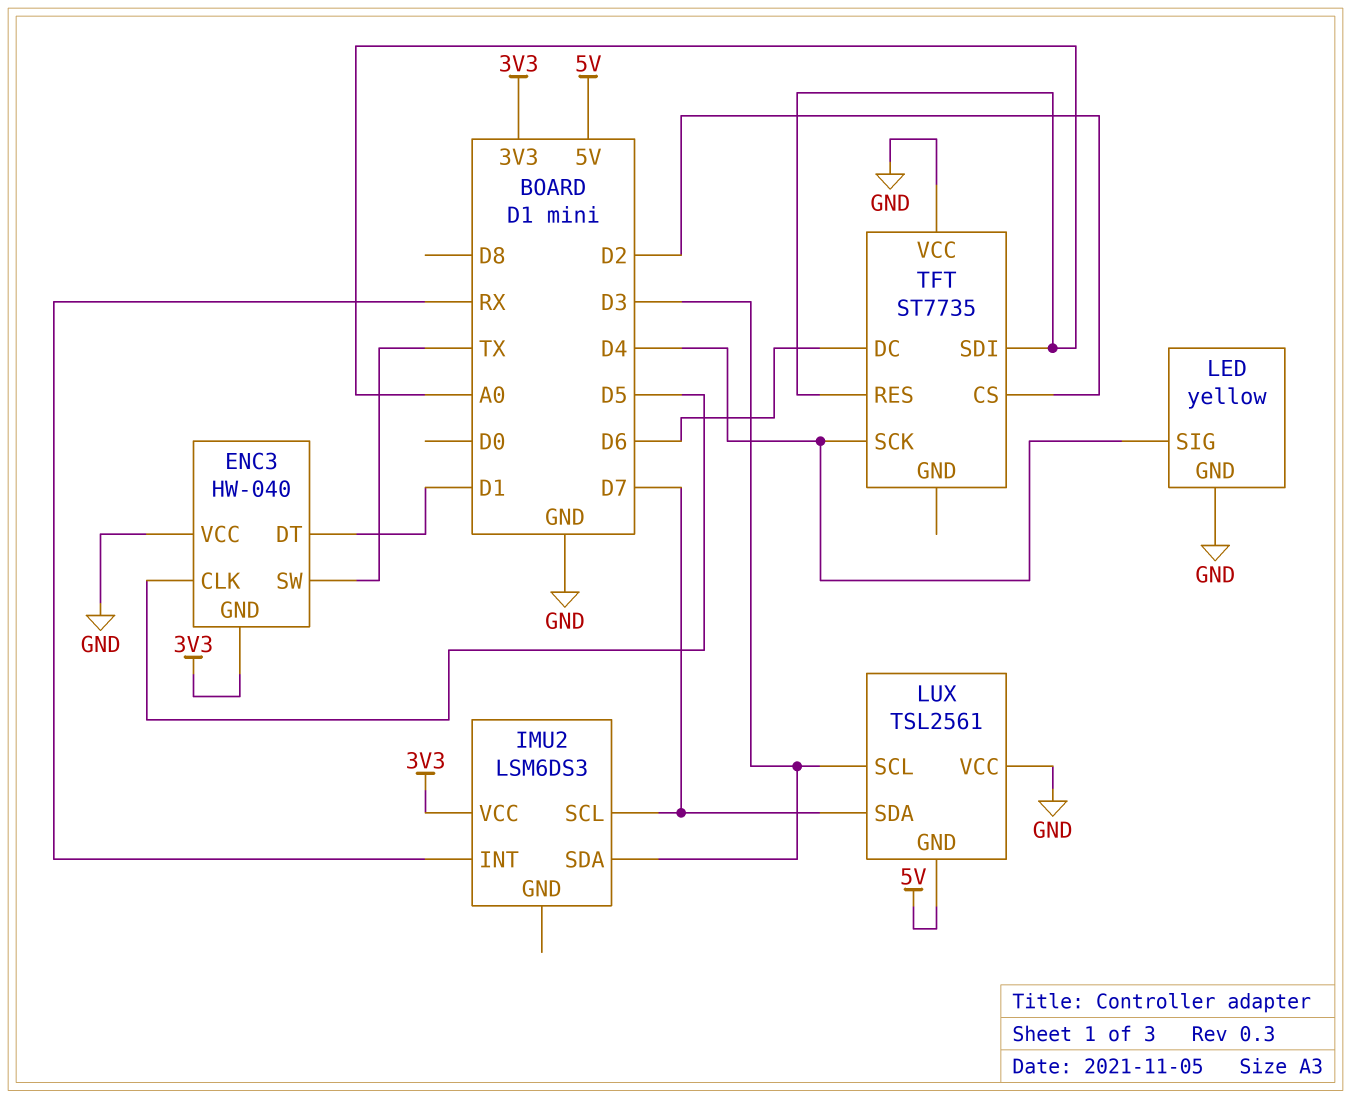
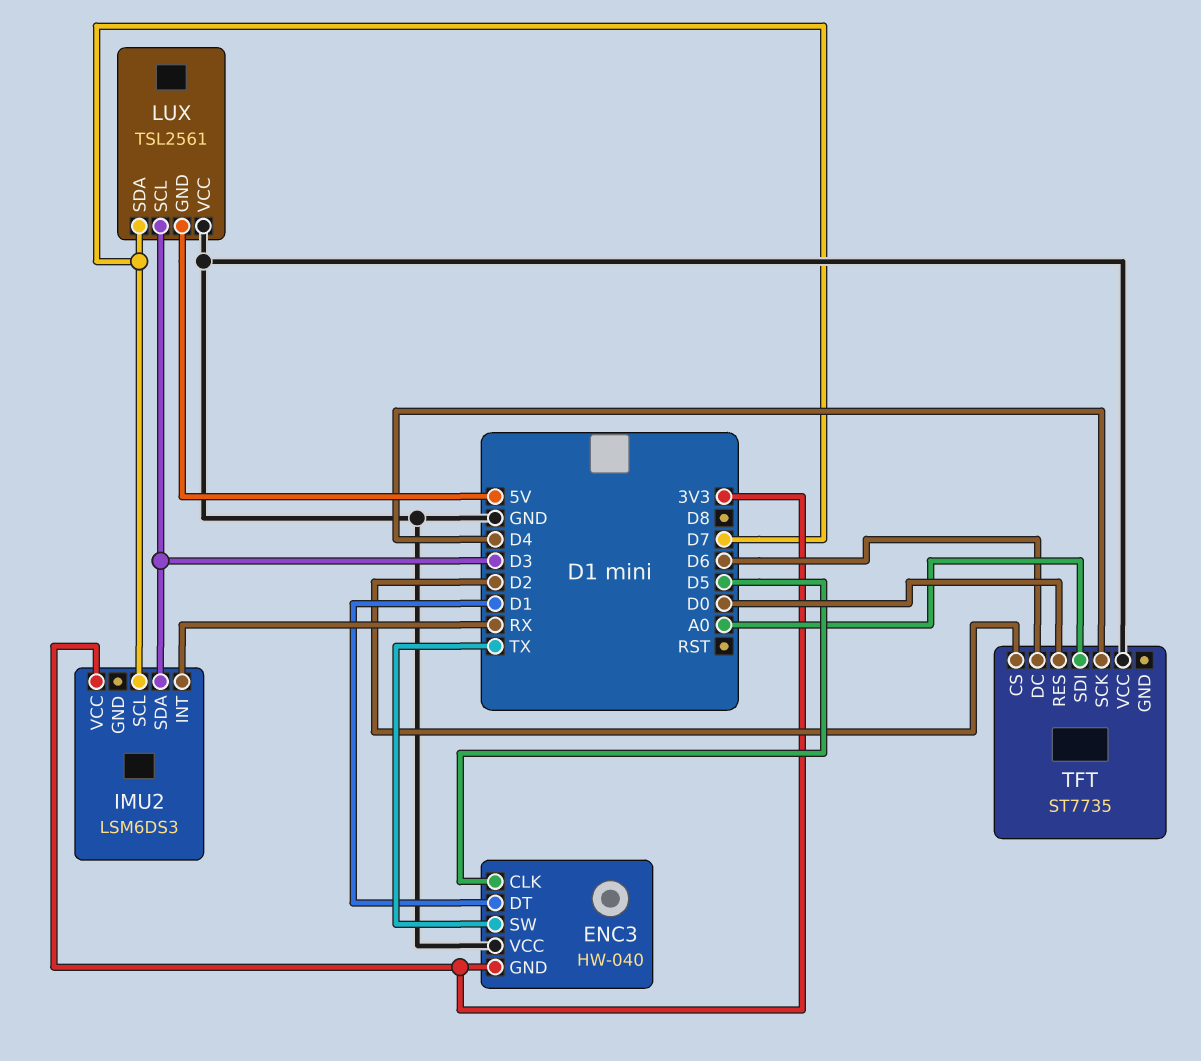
LED: yellow -> none
LED pin GND: GND -> none
LED pin SIG: D4 -> none
TFT pin RES: A0 -> D0

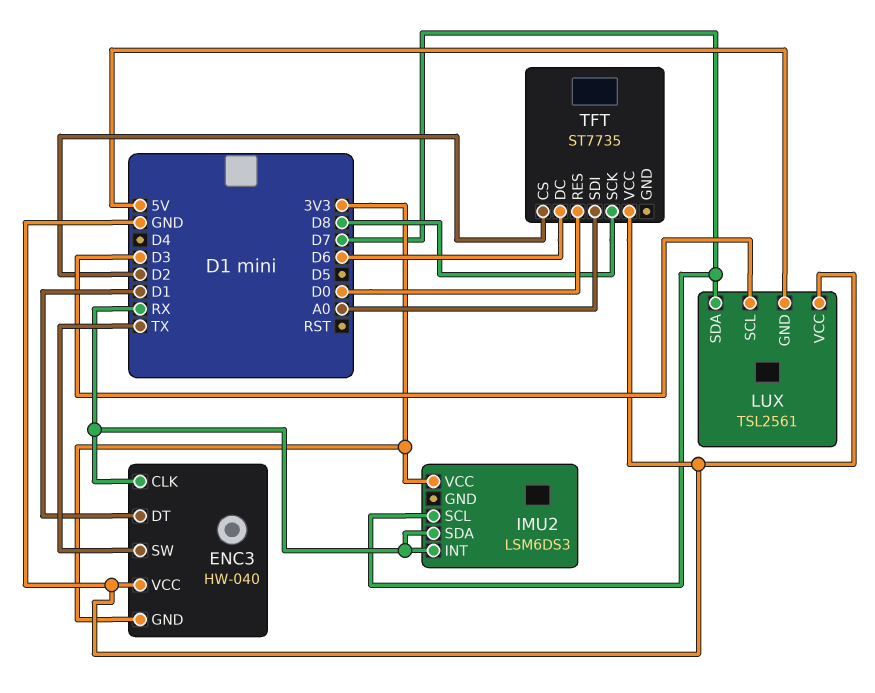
ENC3 pin CLK: D5 -> RX
IMU2 pin SDA: D3 -> RX
TFT pin SCK: D4 -> D8

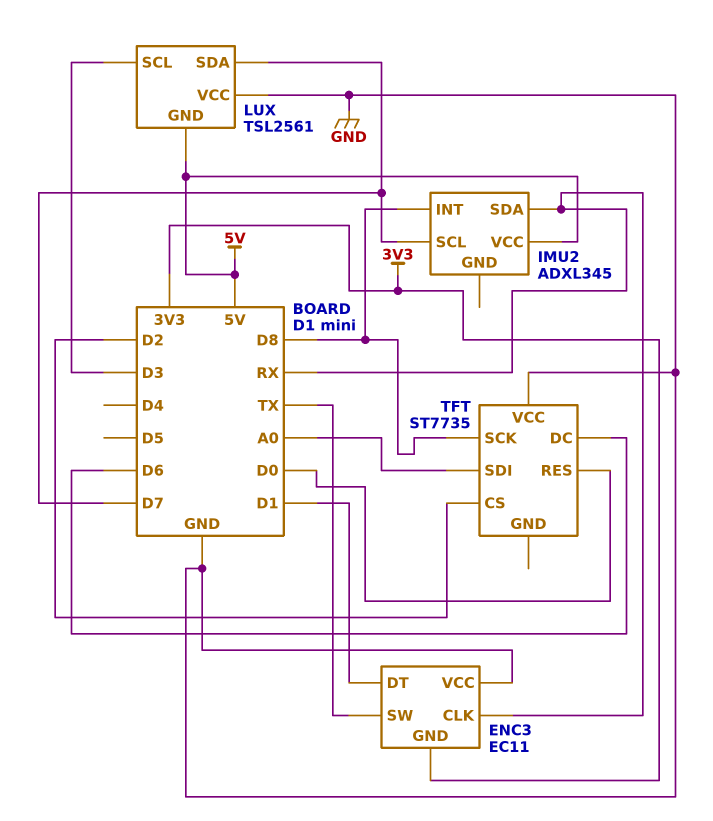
ENC3: HW-040 -> EC11
IMU2: LSM6DS3 -> ADXL345
IMU2 pin INT: RX -> D8
IMU2 pin VCC: 3V3 -> 5V

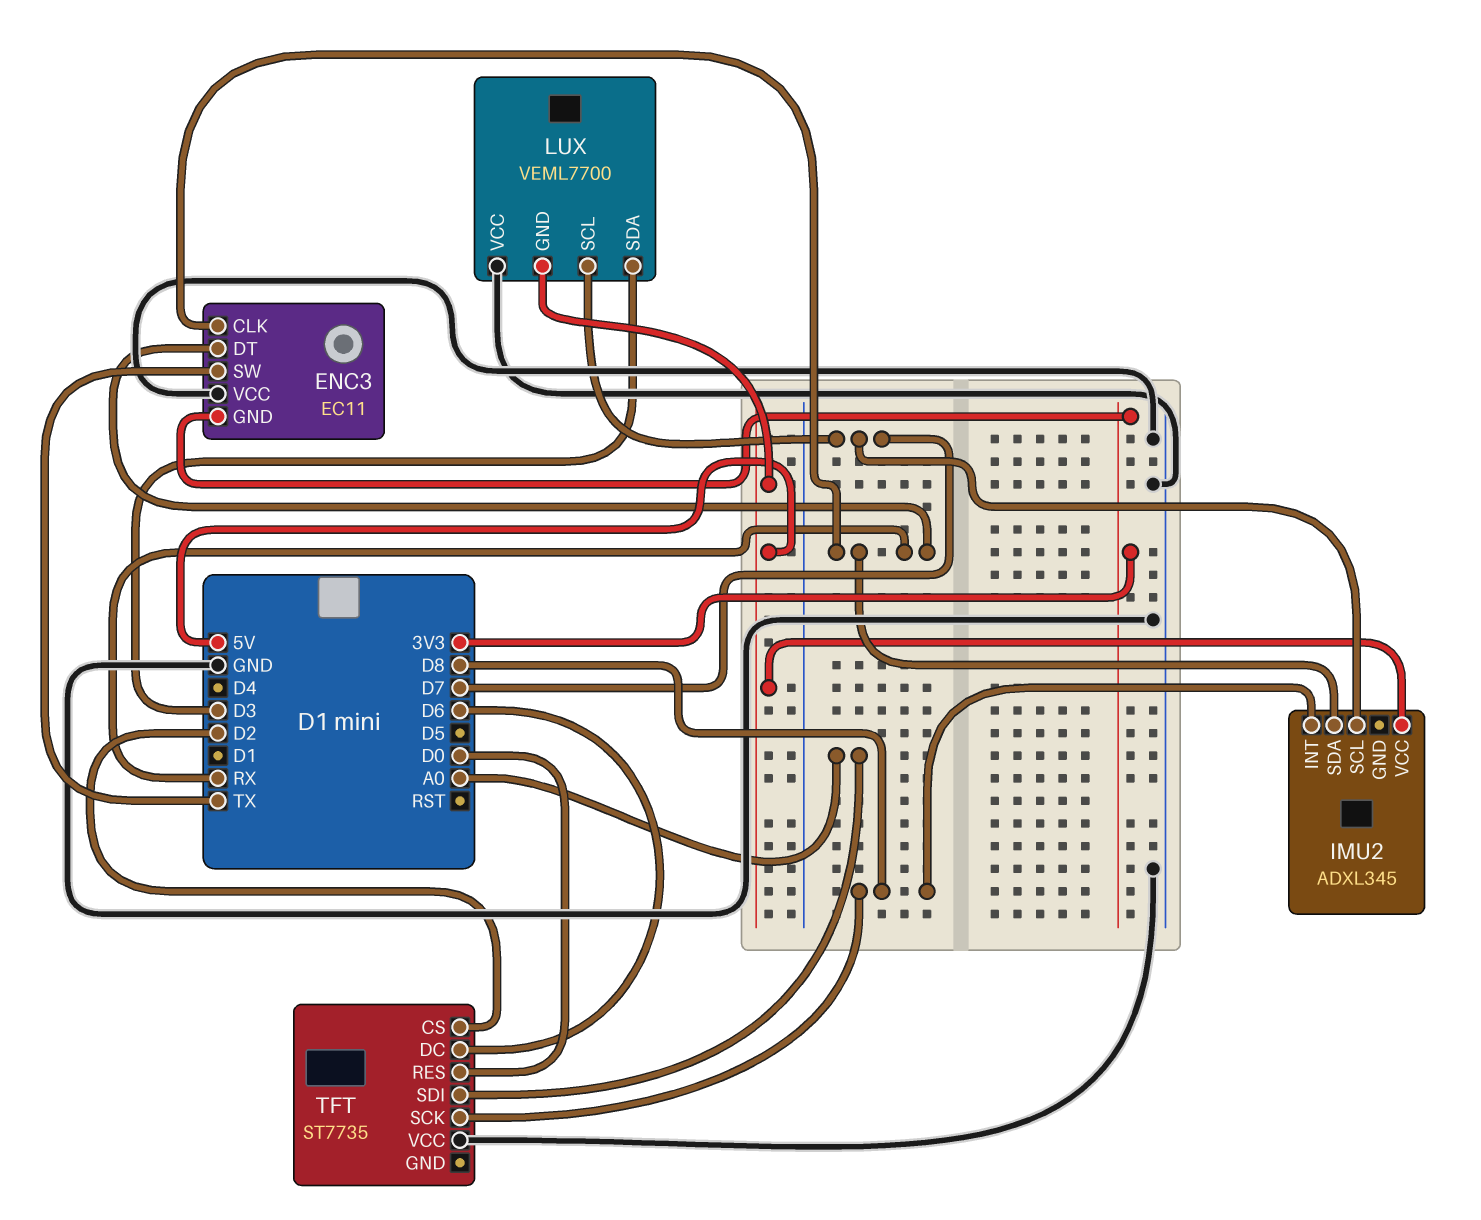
ENC3 pin DT: D1 -> RX
LUX: TSL2561 -> VEML7700
LUX pin SCL: D3 -> D7
LUX pin SDA: D7 -> D3

